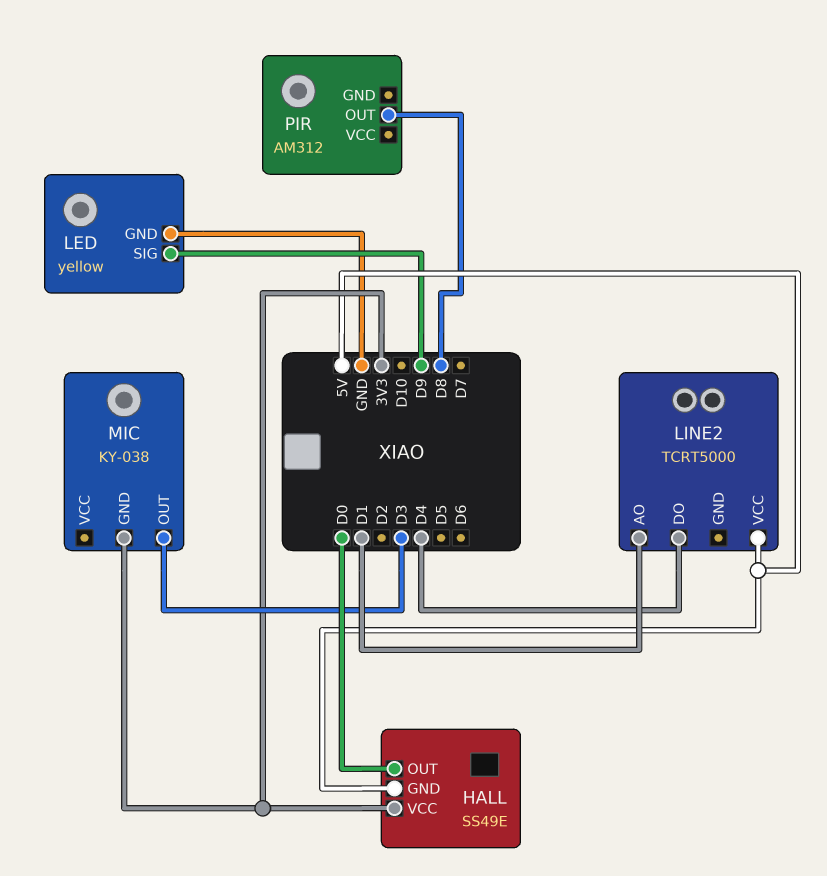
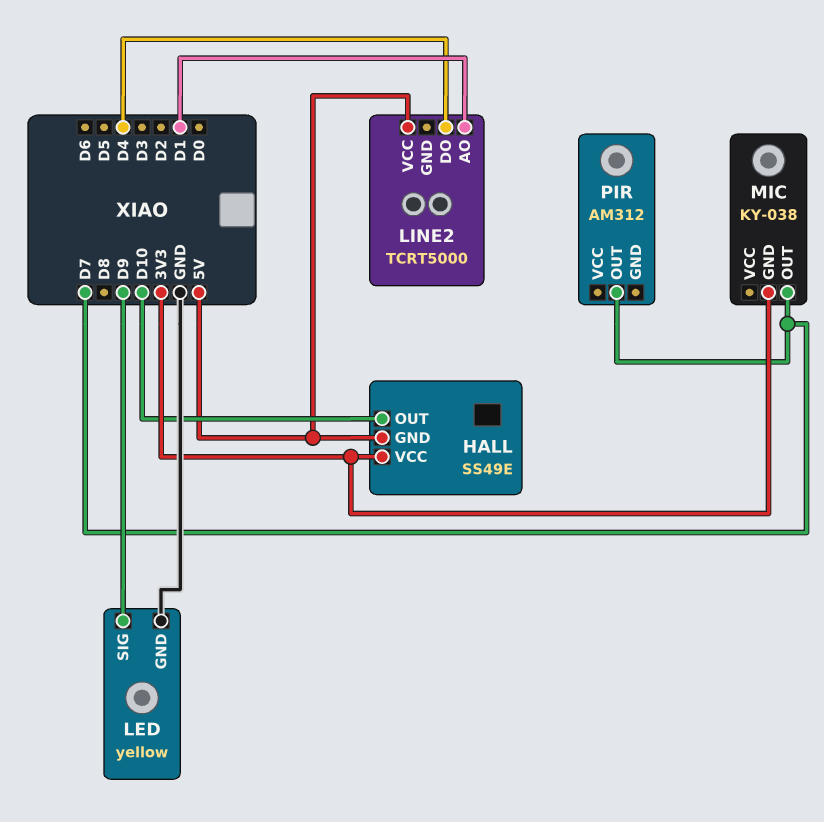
HALL pin OUT: D0 -> D10
MIC pin OUT: D3 -> D7
PIR pin OUT: D8 -> D7

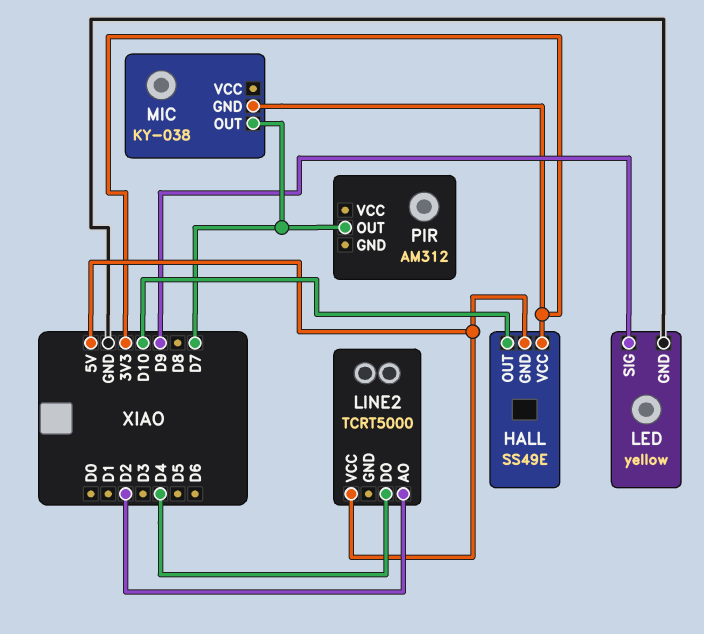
LINE2 pin AO: D1 -> D2

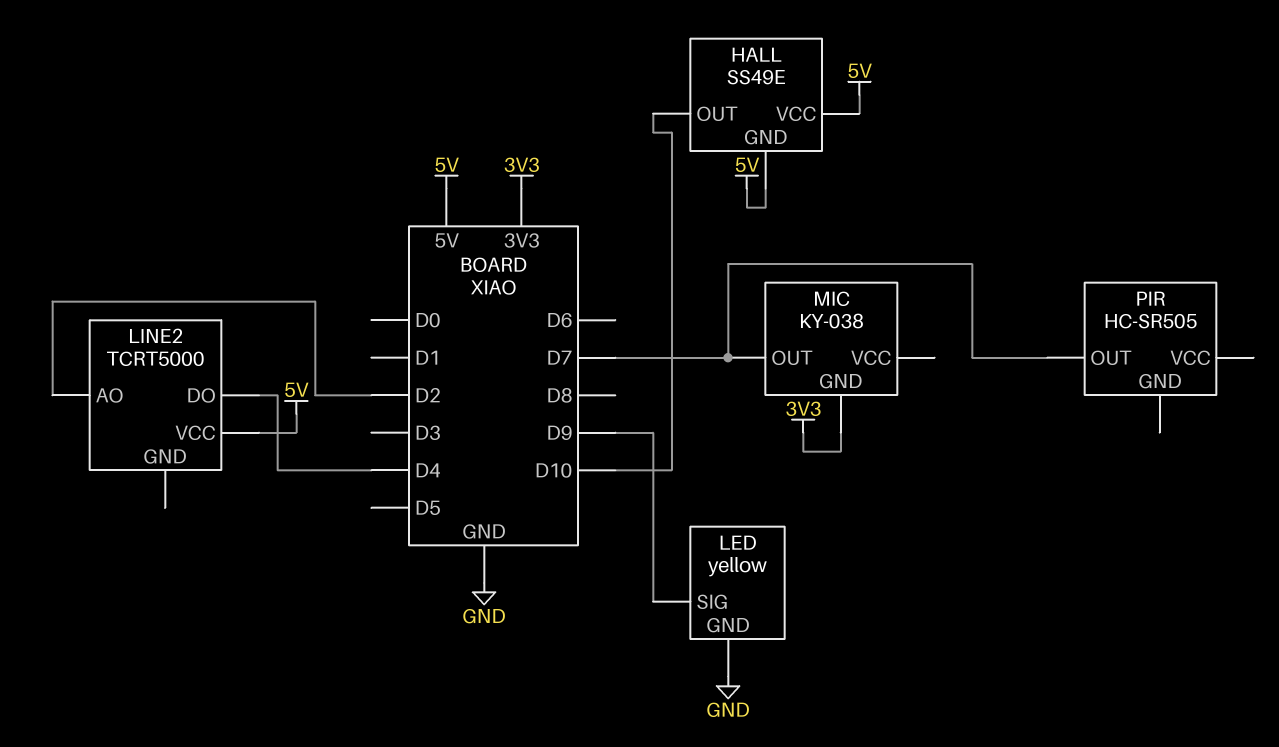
HALL pin VCC: 3V3 -> 5V
PIR: AM312 -> HC-SR505

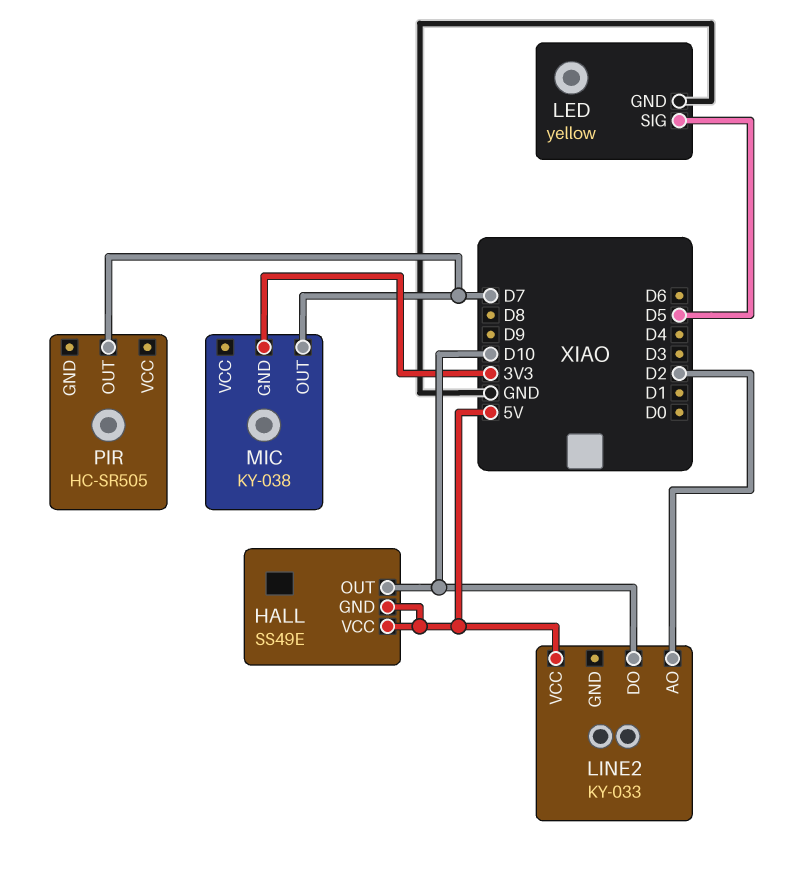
LED pin SIG: D9 -> D5
LINE2: TCRT5000 -> KY-033
LINE2 pin DO: D4 -> D10

